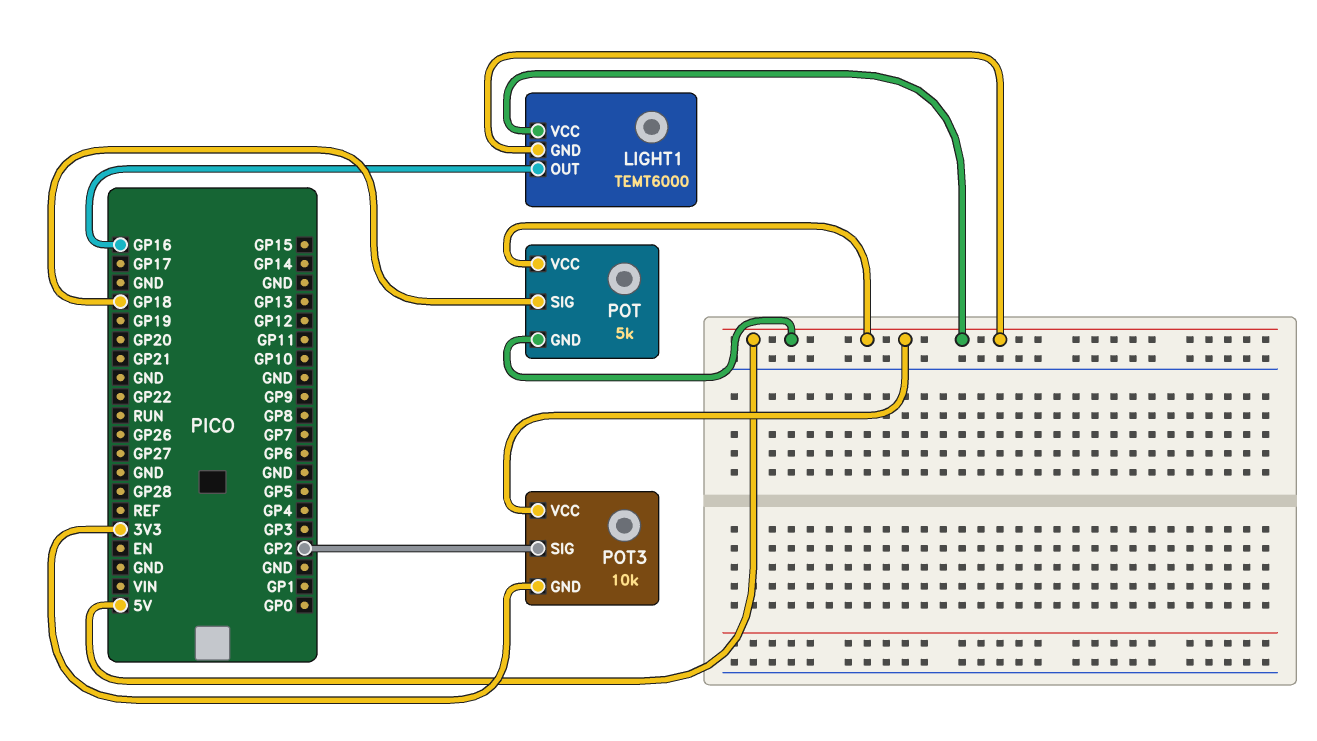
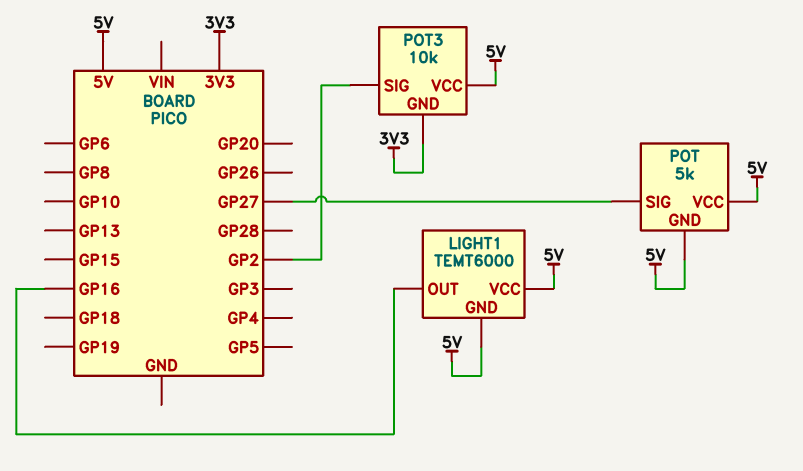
POT pin SIG: GP18 -> GP27

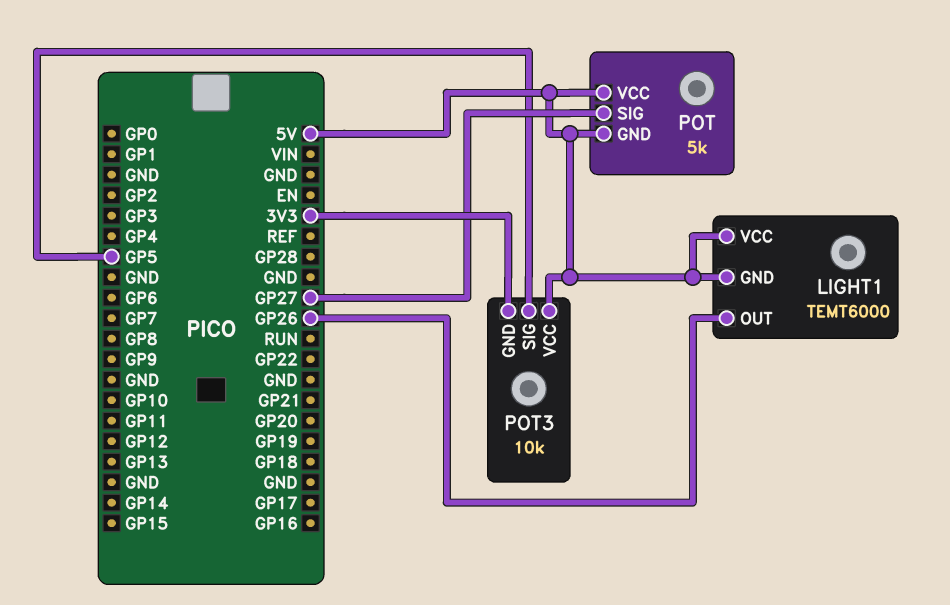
LIGHT1 pin OUT: GP16 -> GP26
POT3 pin SIG: GP2 -> GP5

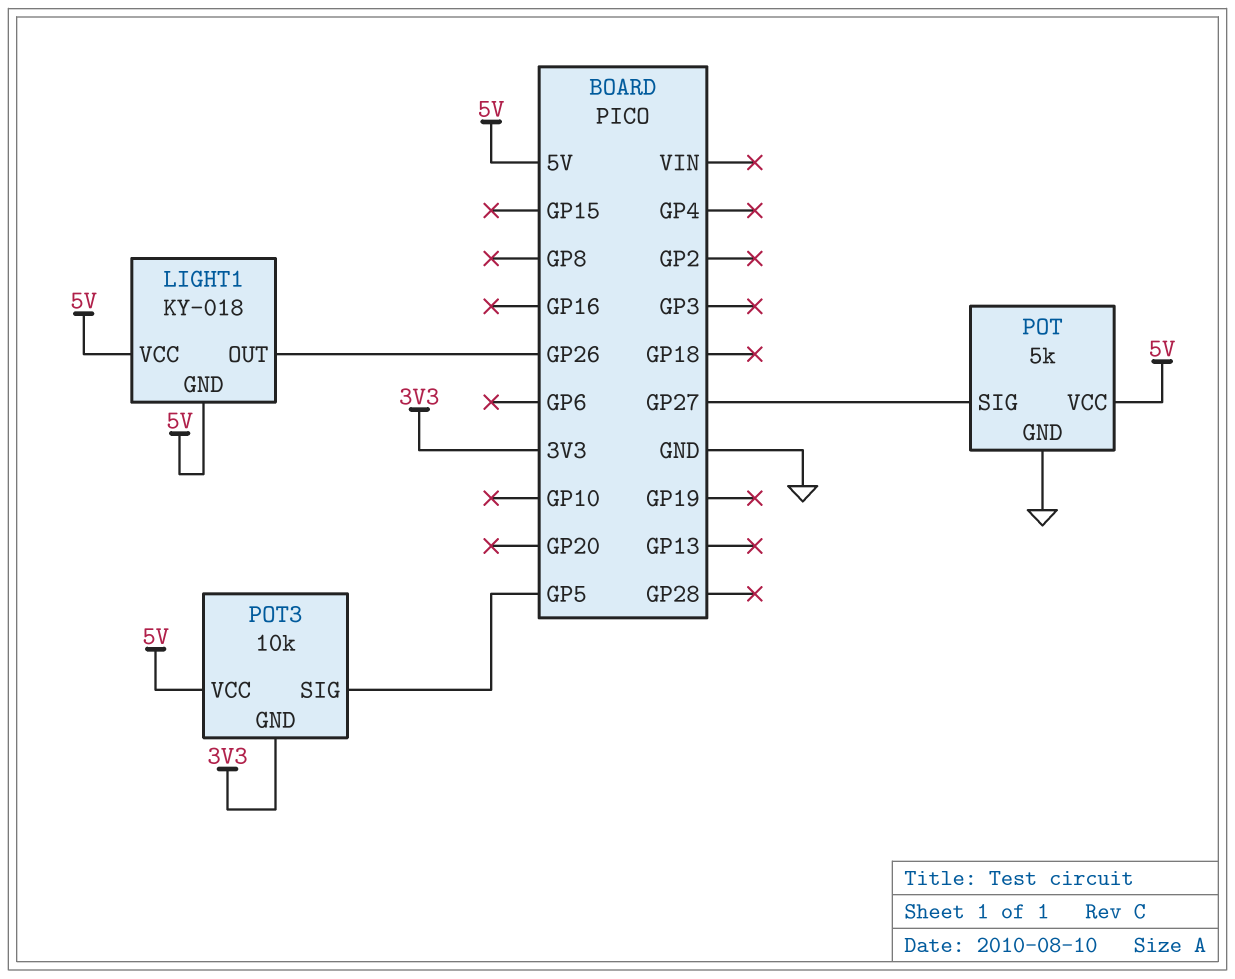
LIGHT1: TEMT6000 -> KY-018
POT pin GND: 5V -> GND

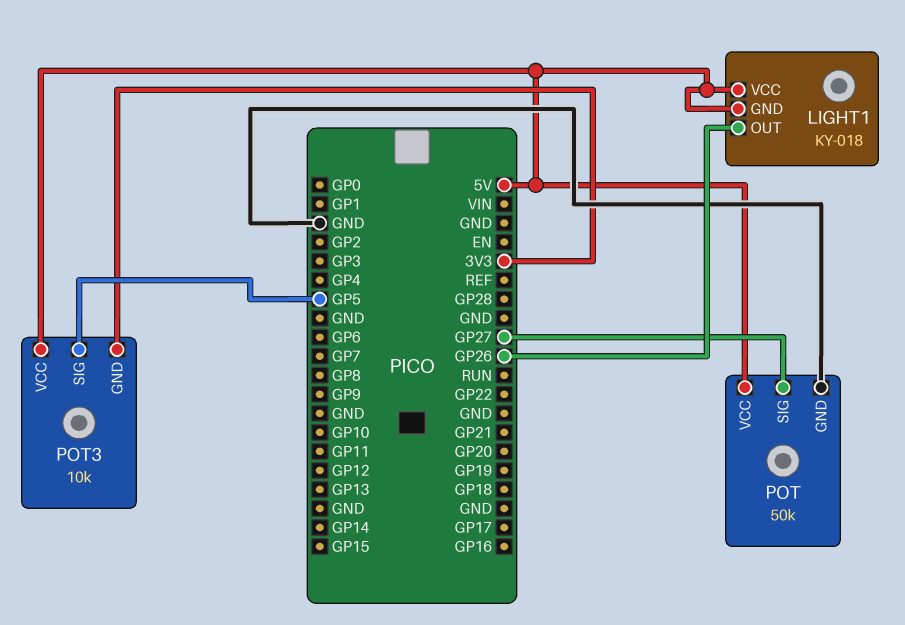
POT: 5k -> 50k

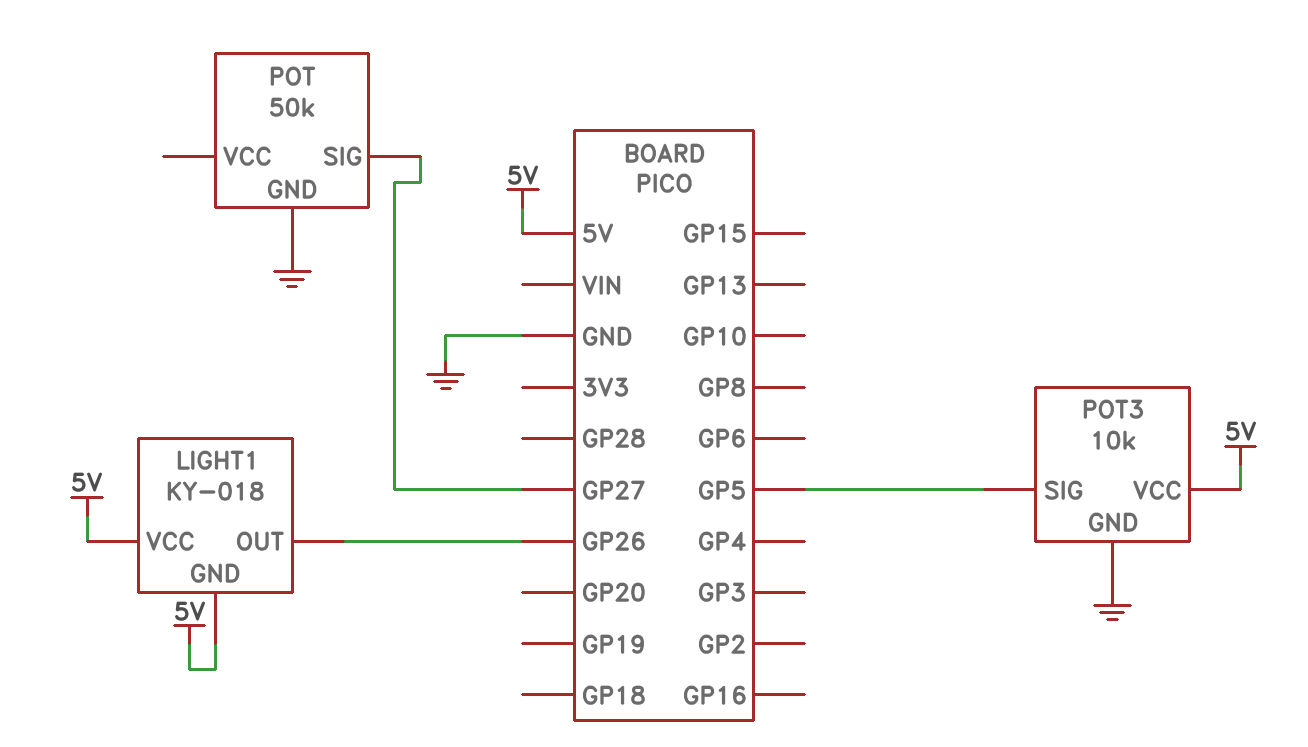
POT pin VCC: 5V -> none
POT3 pin GND: 3V3 -> GND

